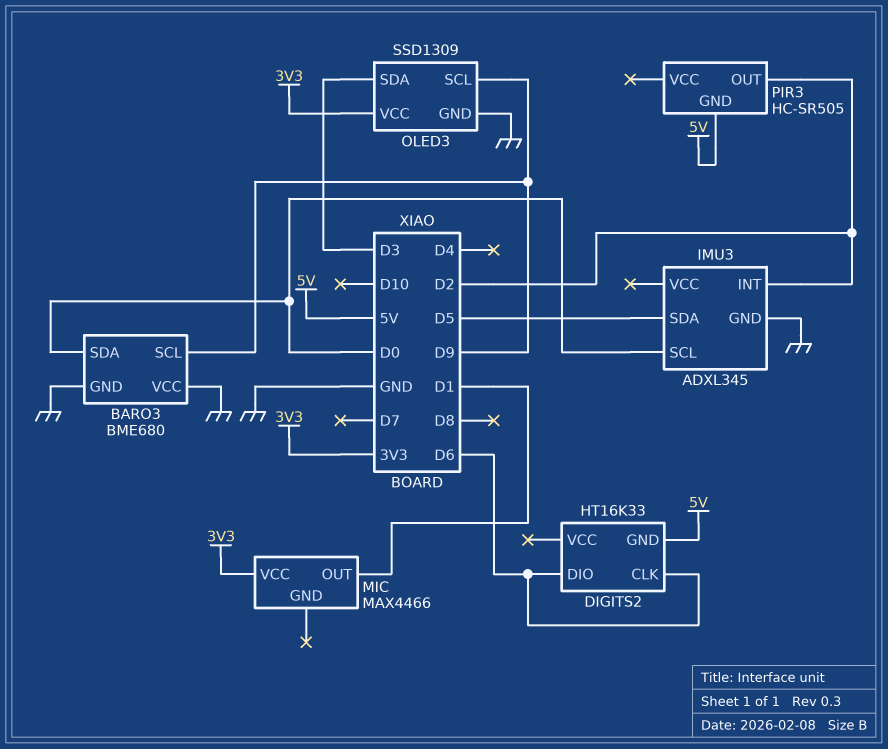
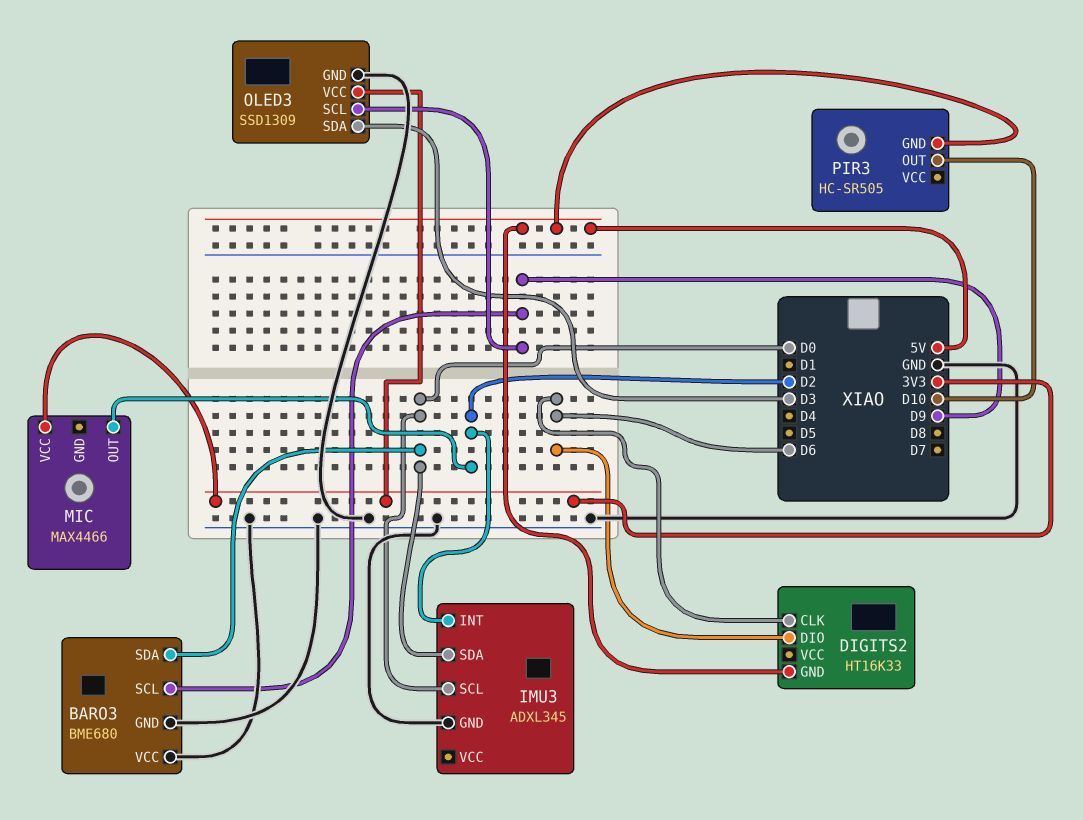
IMU3 pin SDA: D5 -> D0
MIC pin OUT: D1 -> D2
PIR3 pin OUT: D2 -> D10

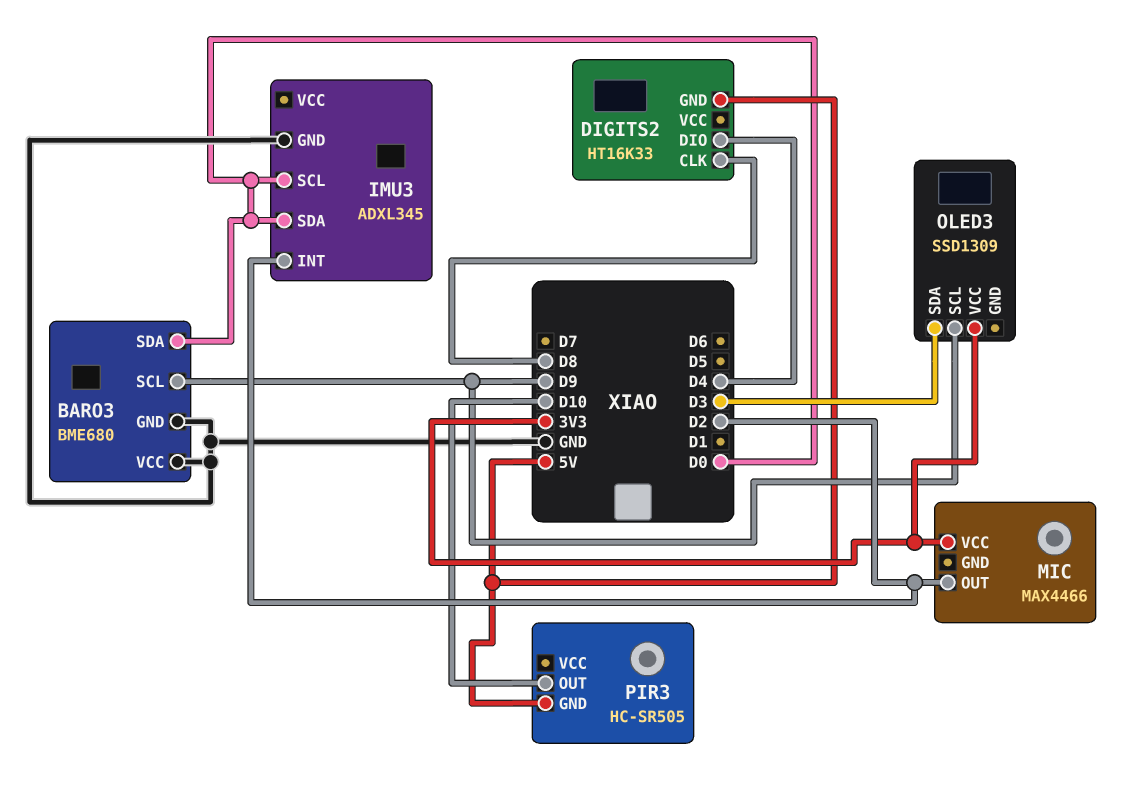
DIGITS2 pin CLK: D6 -> D8
DIGITS2 pin DIO: D6 -> D4
OLED3 pin GND: GND -> none

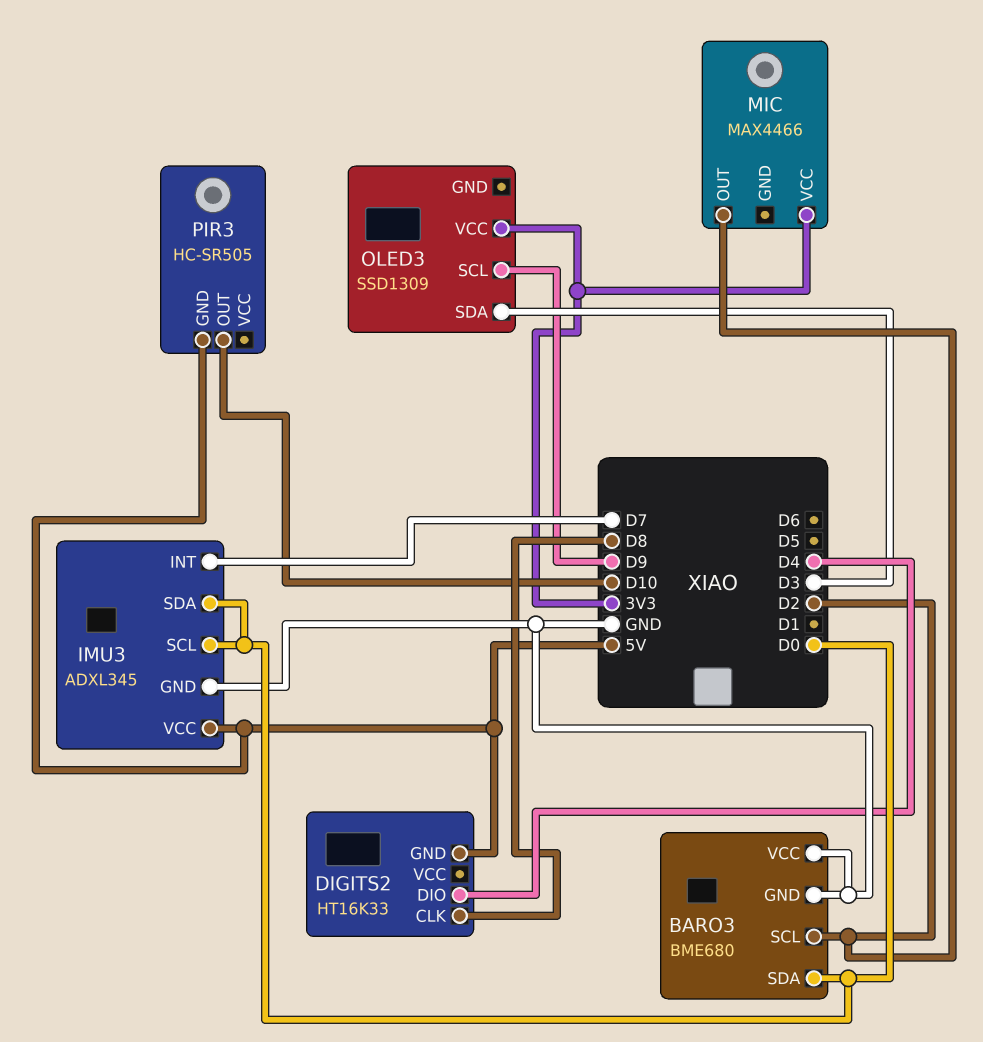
BARO3 pin SCL: D9 -> D2
IMU3 pin INT: D2 -> D7
IMU3 pin VCC: none -> 5V

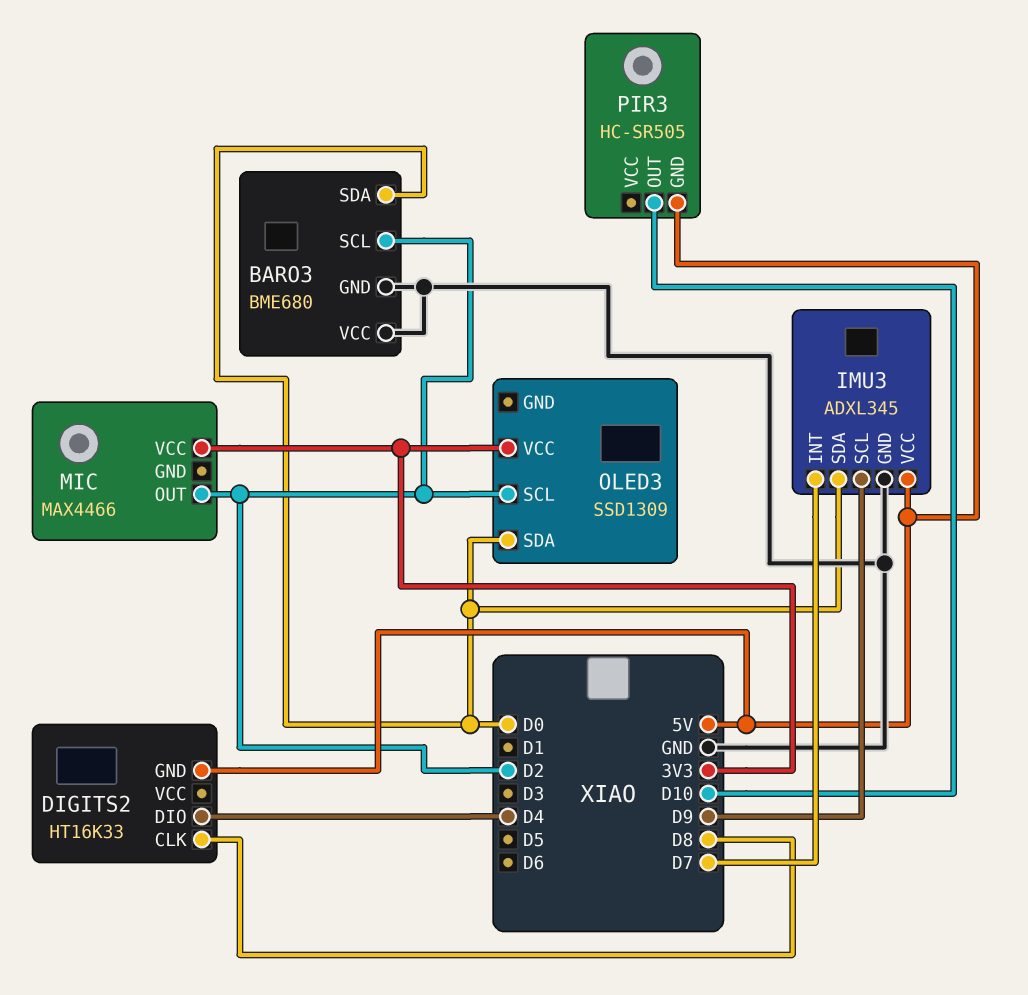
IMU3 pin SCL: D0 -> D9
OLED3 pin SCL: D9 -> D2
OLED3 pin SDA: D3 -> D0

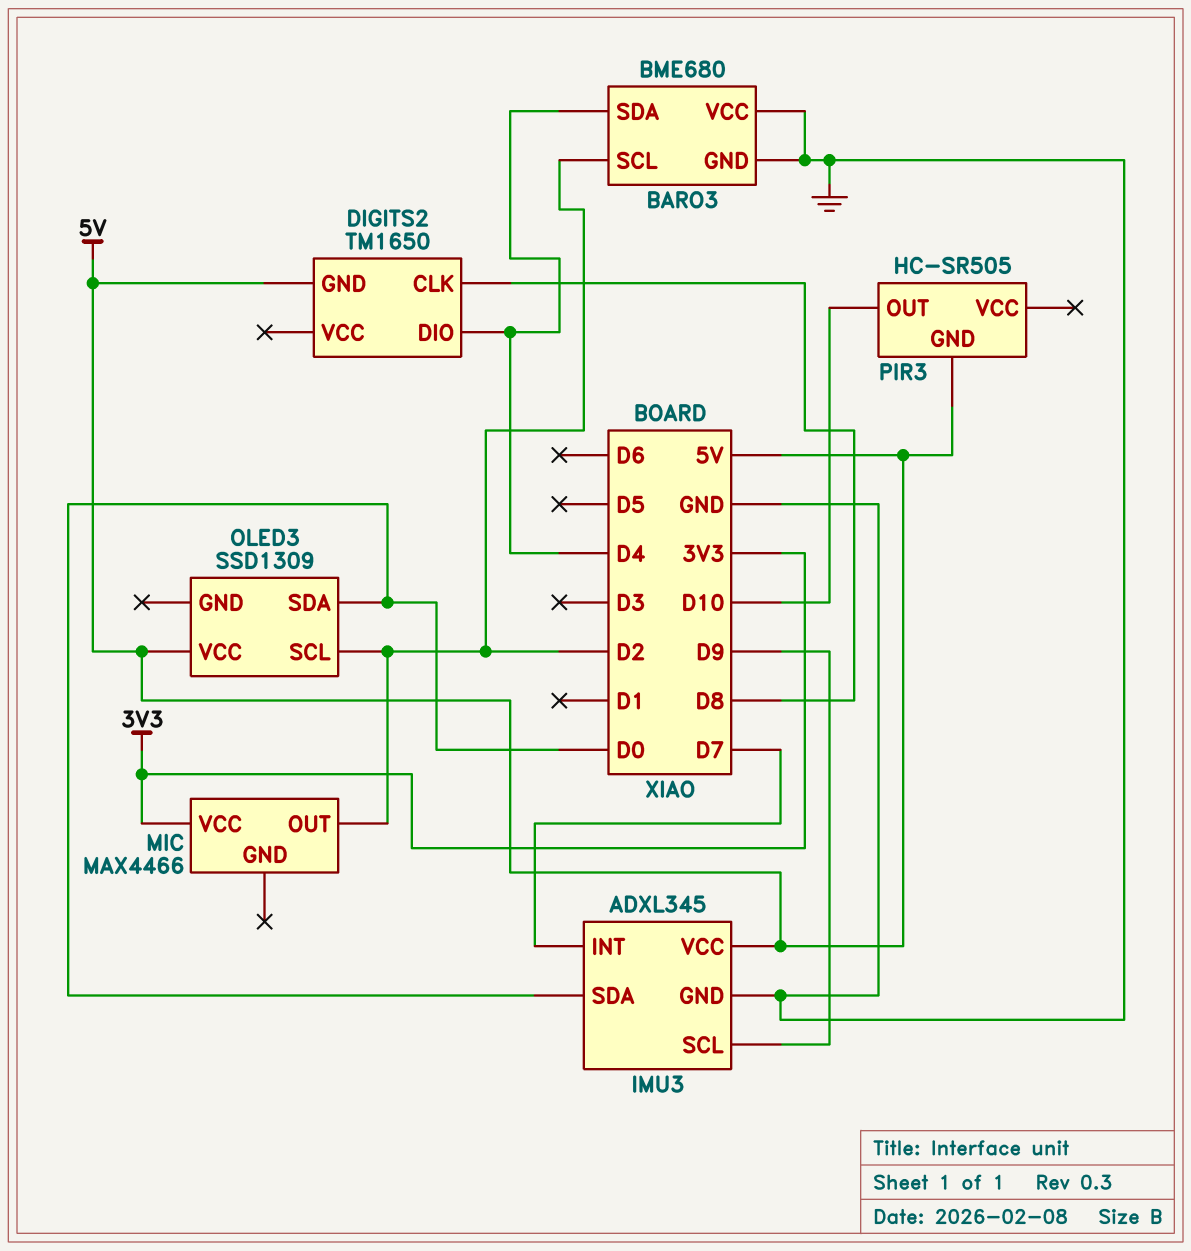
BARO3 pin SDA: D0 -> D4
DIGITS2: HT16K33 -> TM1650
OLED3 pin VCC: 3V3 -> 5V

